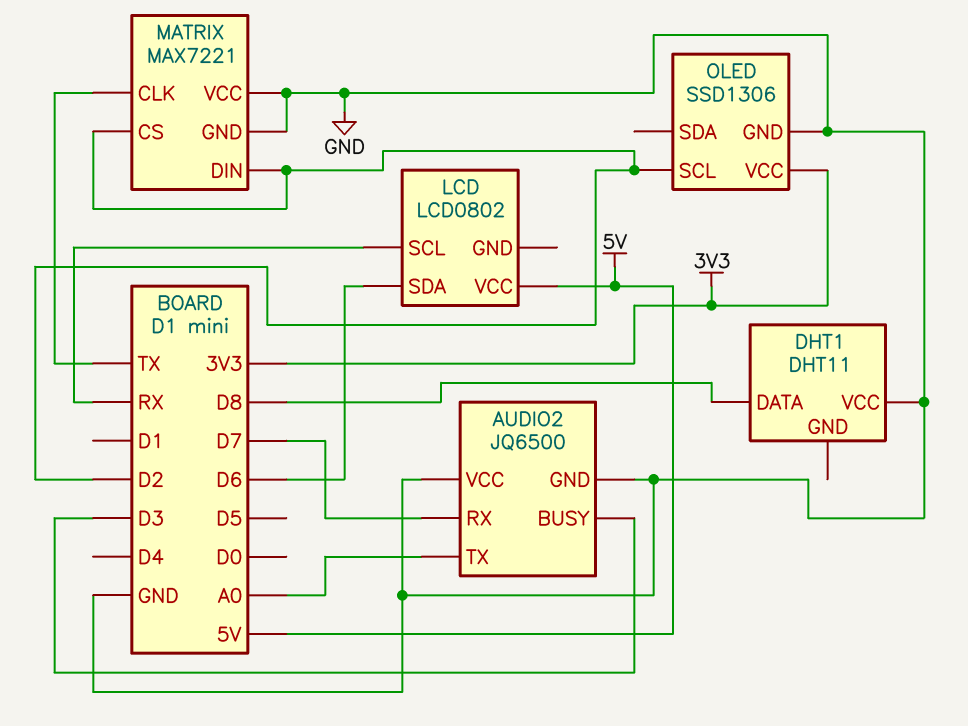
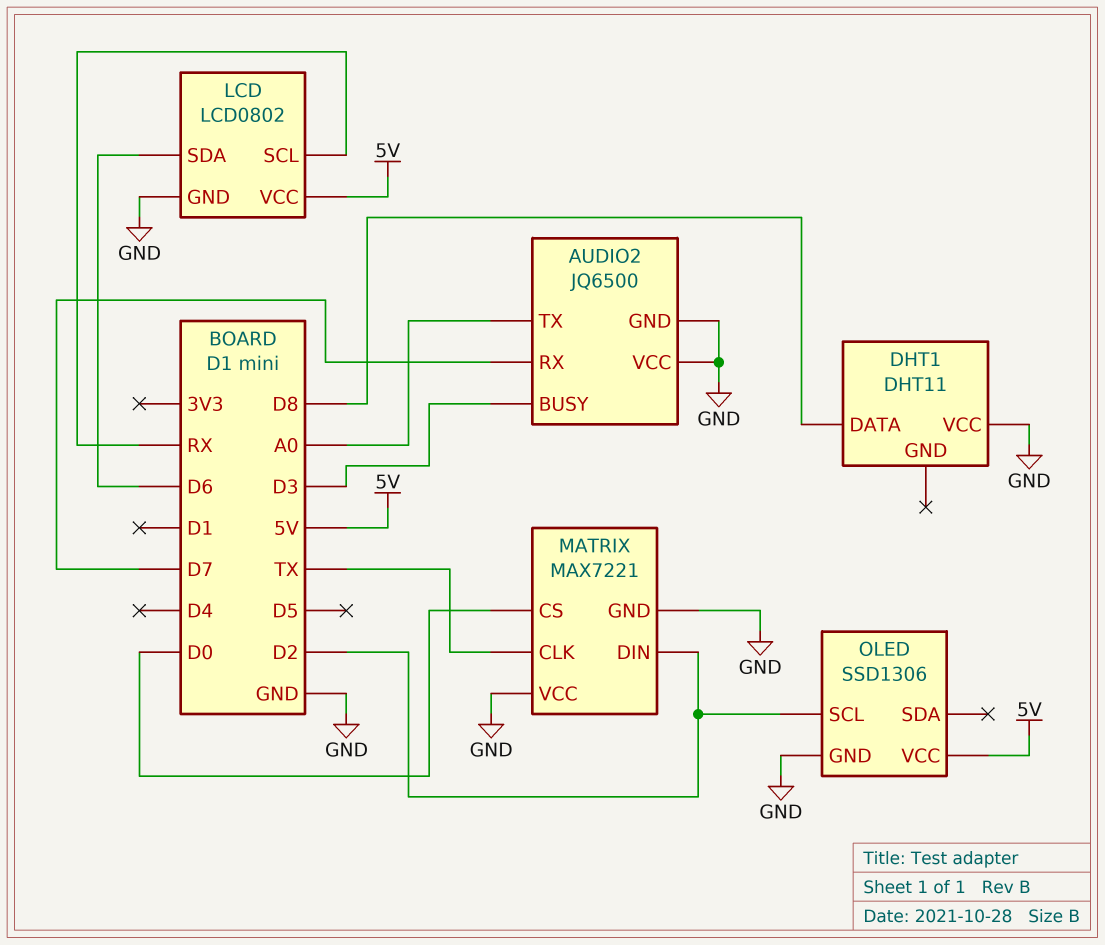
LCD pin GND: none -> GND
MATRIX pin CS: D2 -> D0
OLED pin VCC: 3V3 -> 5V

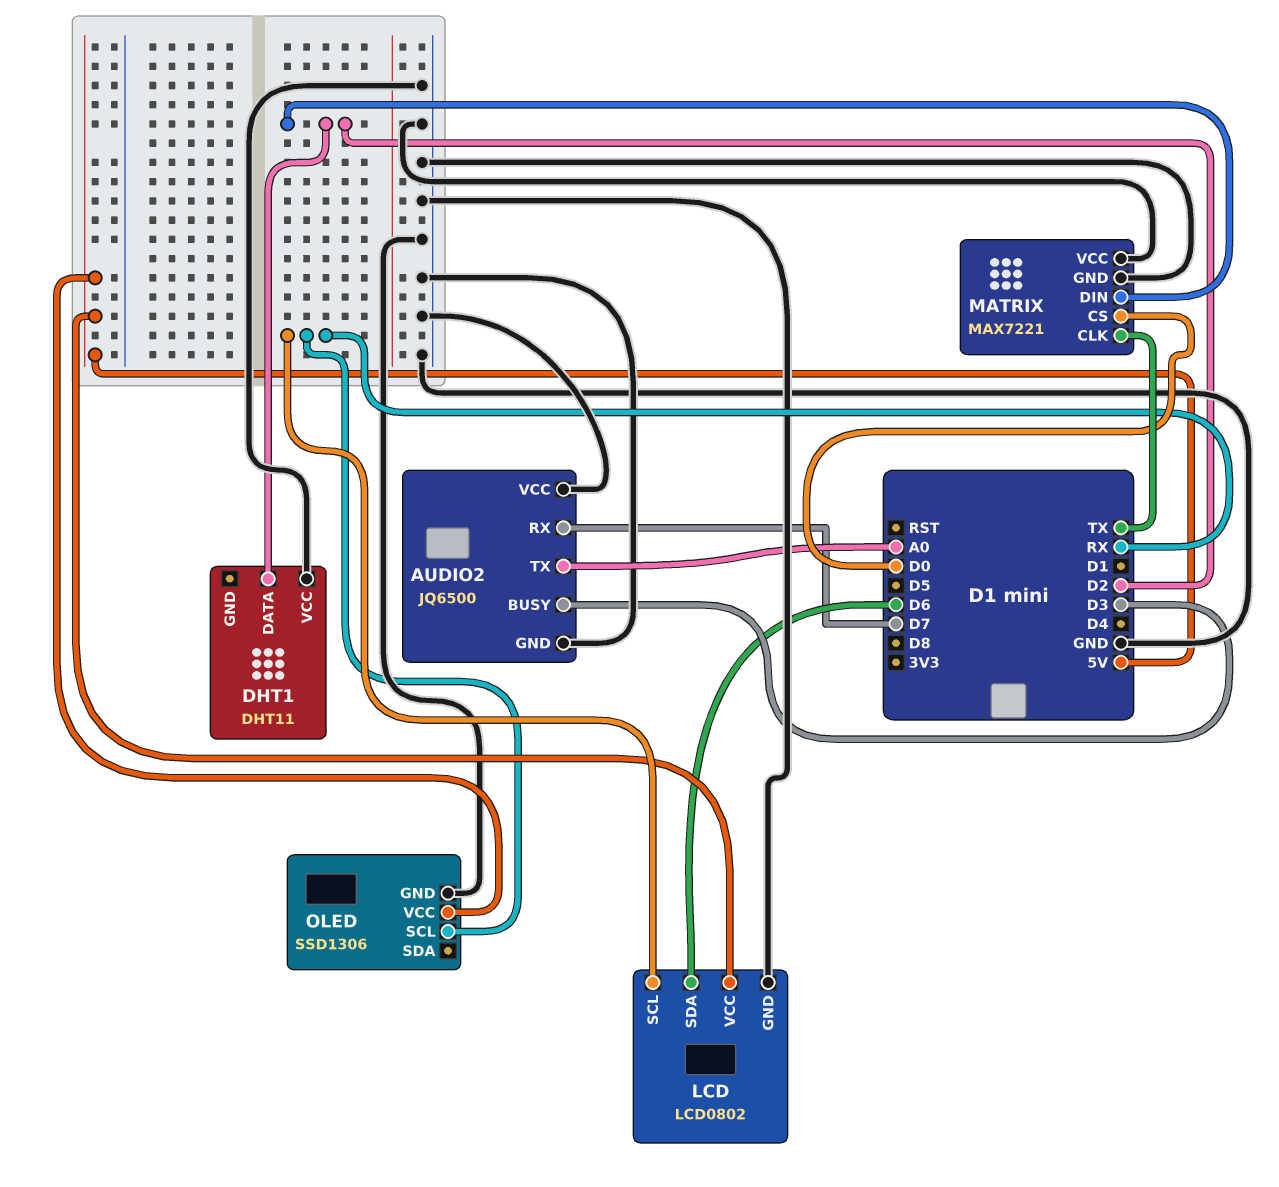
DHT1 pin DATA: D8 -> D2
OLED pin SCL: D2 -> RX

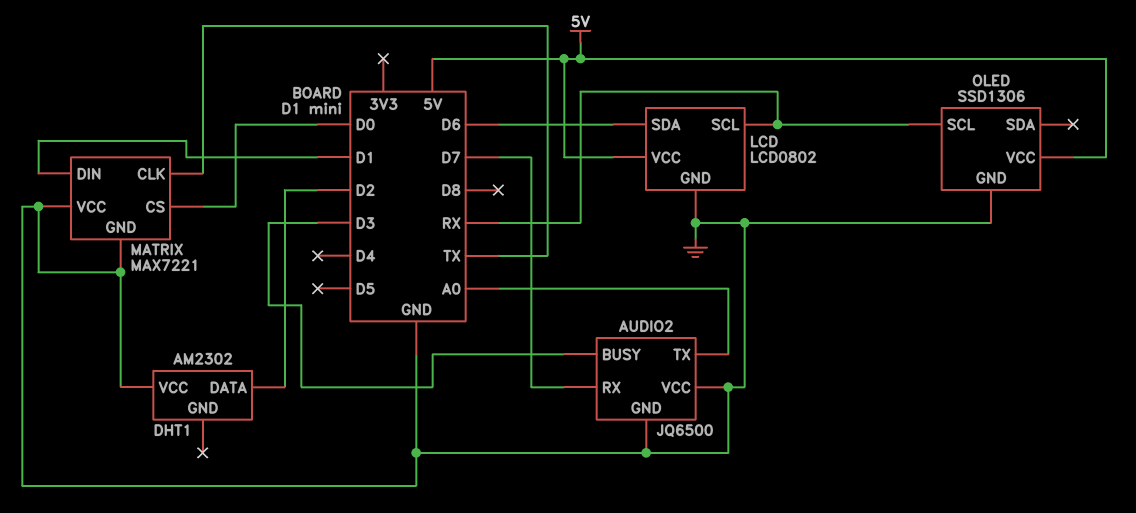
DHT1: DHT11 -> AM2302
MATRIX pin DIN: D2 -> D1

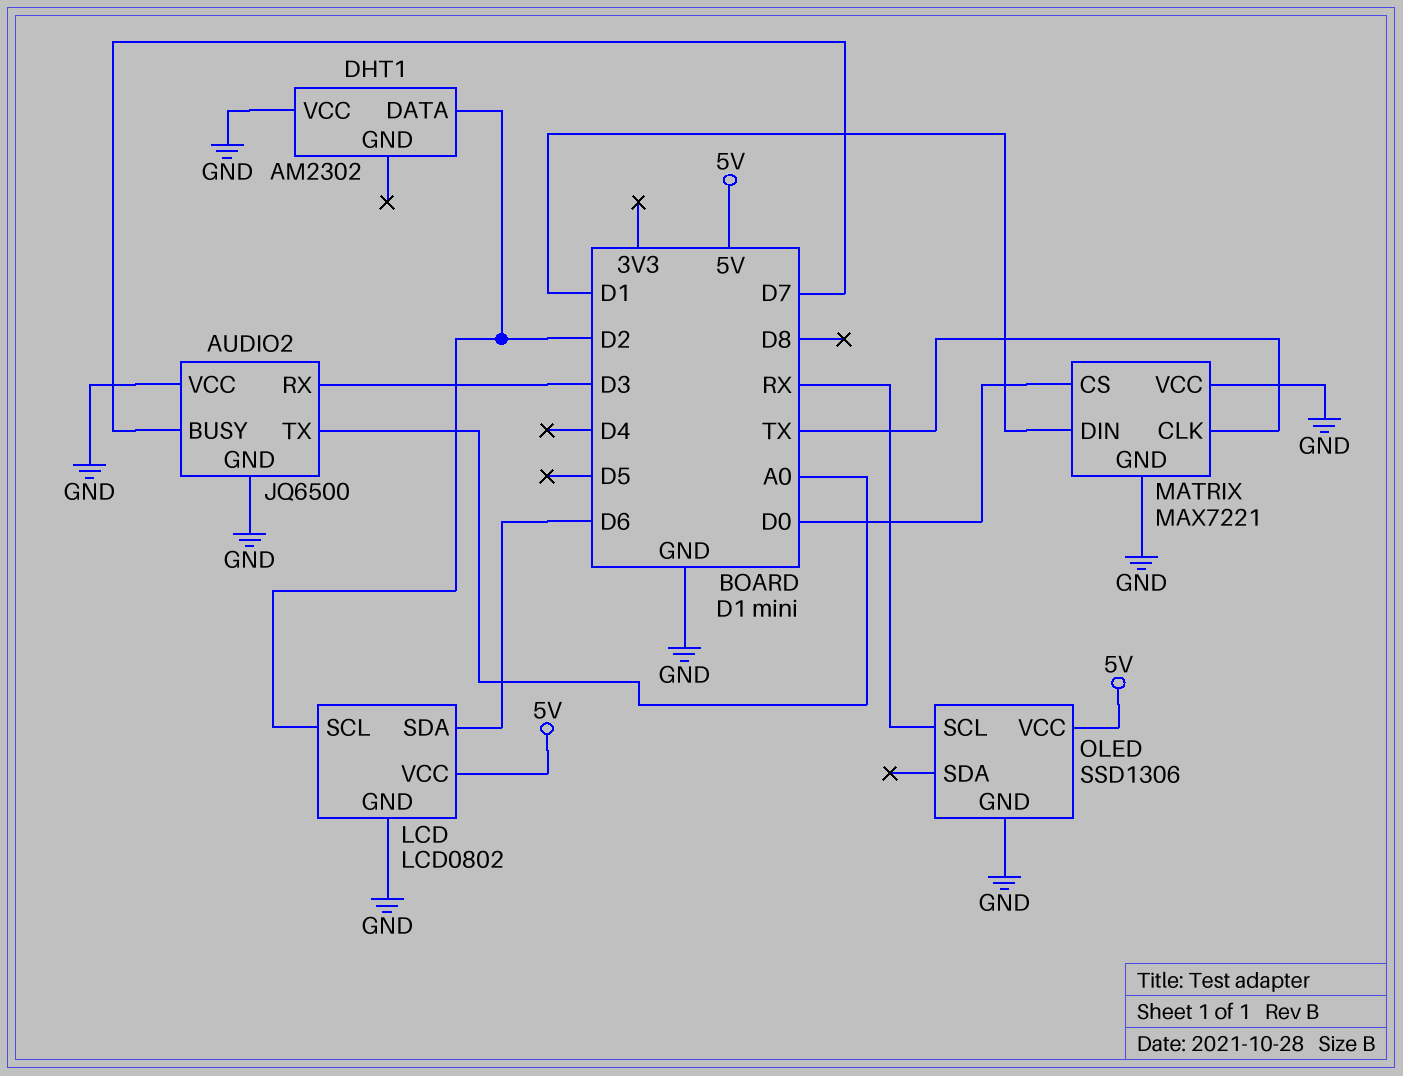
AUDIO2 pin BUSY: D3 -> D7
AUDIO2 pin RX: D7 -> D3
LCD pin SCL: RX -> D2

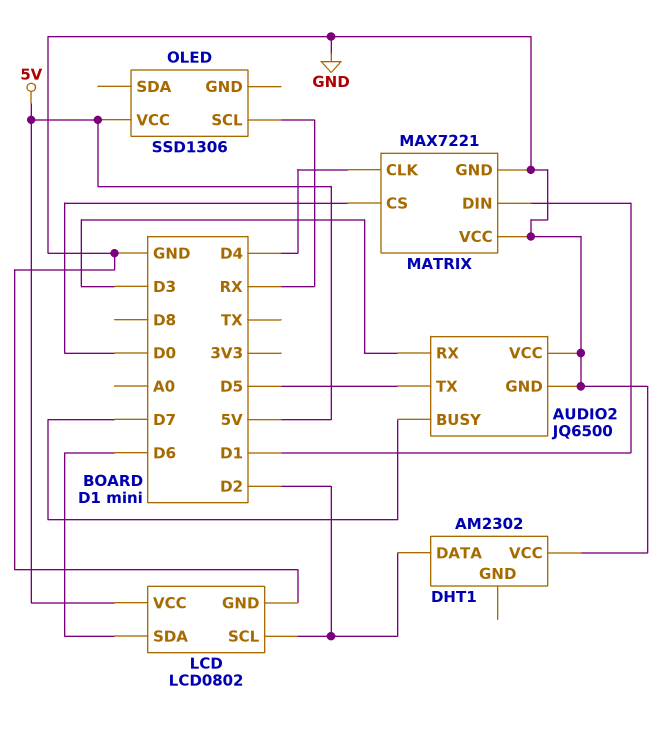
AUDIO2 pin TX: A0 -> D5
MATRIX pin CLK: TX -> D4
OLED pin GND: GND -> none

